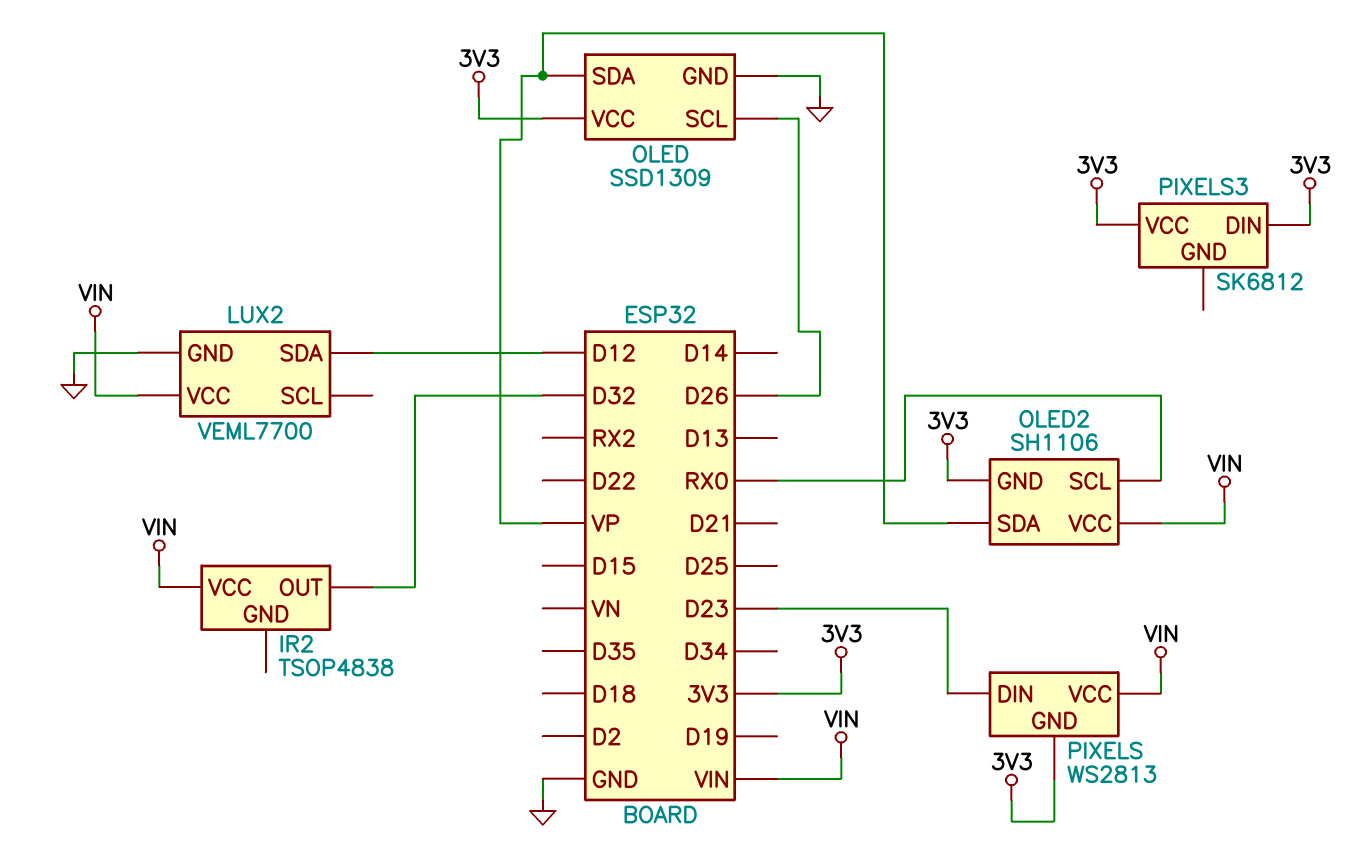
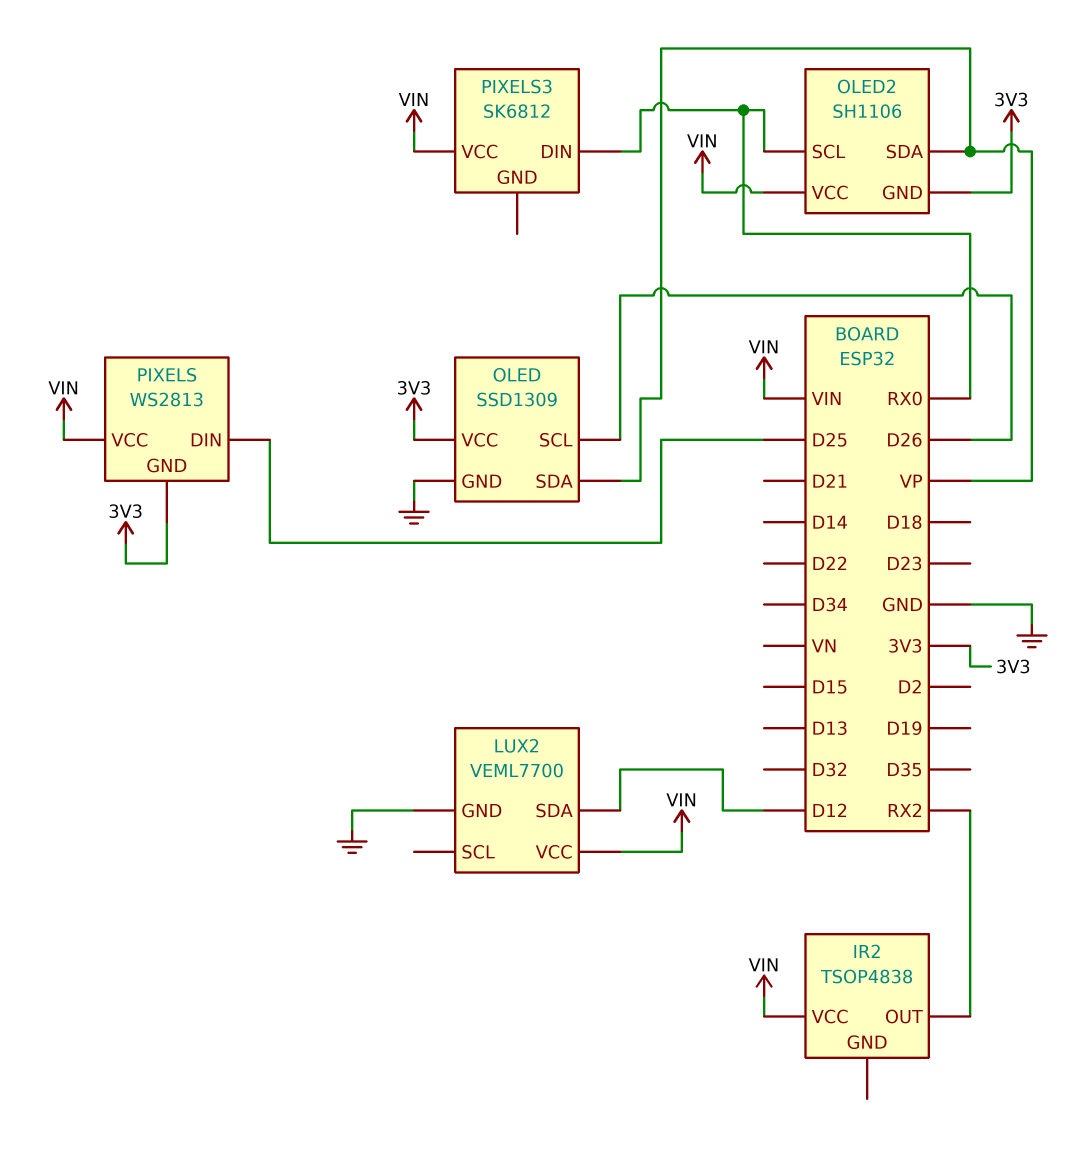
IR2 pin OUT: D32 -> RX2
PIXELS pin DIN: D23 -> D25
PIXELS3 pin DIN: 3V3 -> RX0
PIXELS3 pin VCC: 3V3 -> VIN

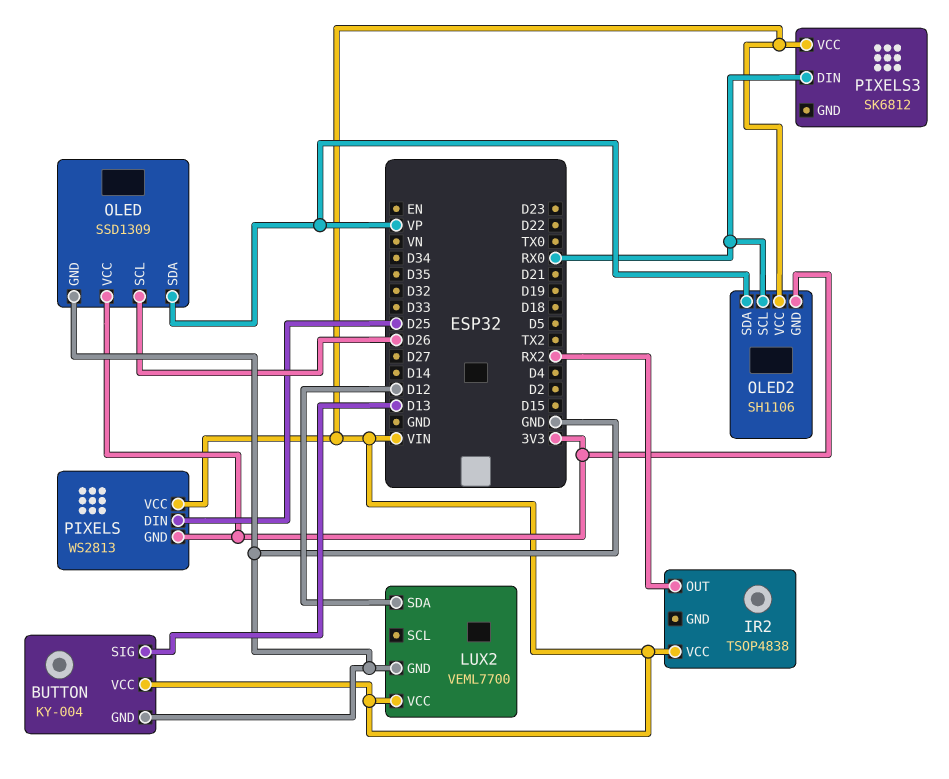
BUTTON: none -> KY-004
BUTTON pin GND: none -> GND
BUTTON pin SIG: none -> D13
BUTTON pin VCC: none -> VIN

